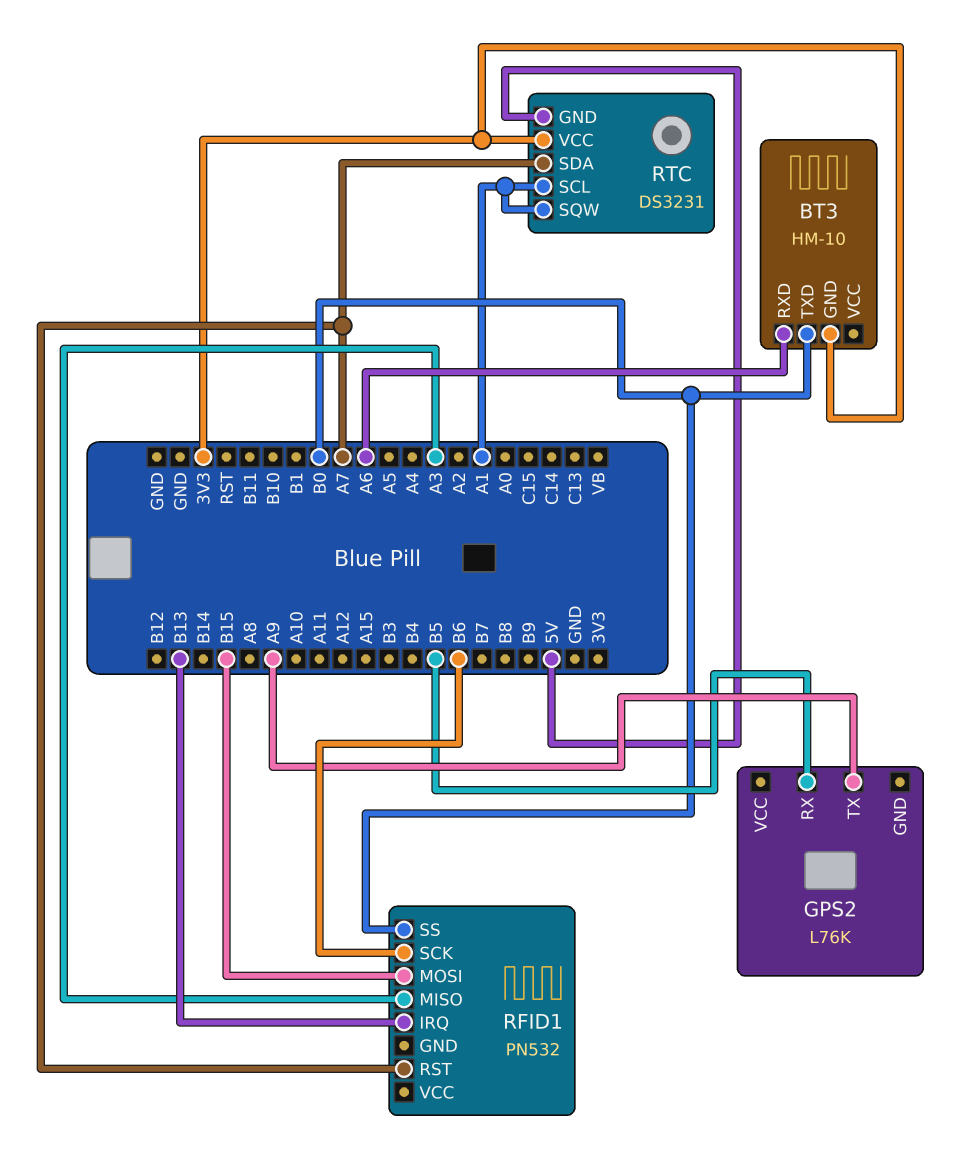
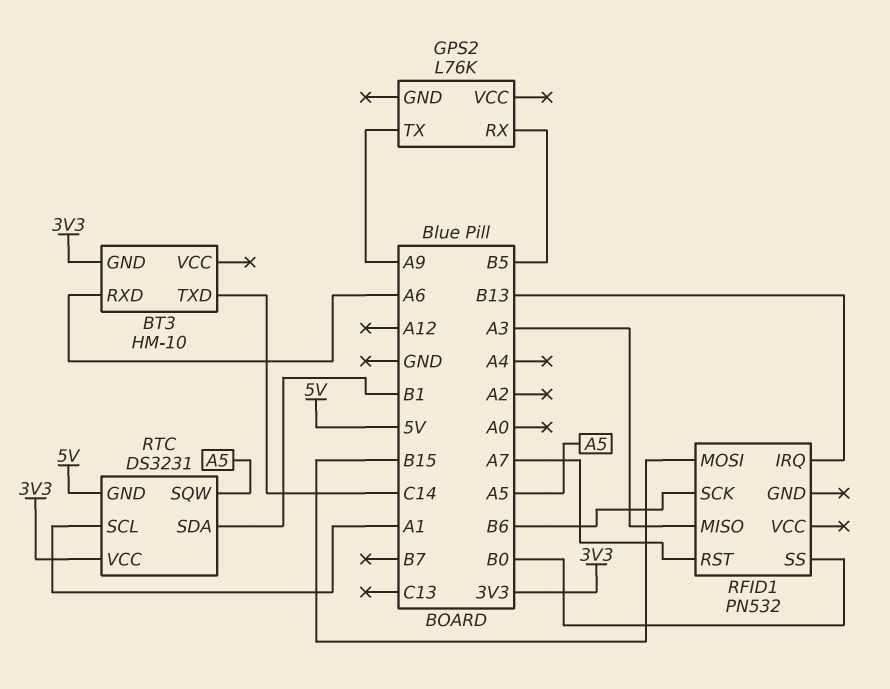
BT3 pin TXD: B0 -> C14
RTC pin SDA: A7 -> B1
RTC pin SQW: A1 -> A5

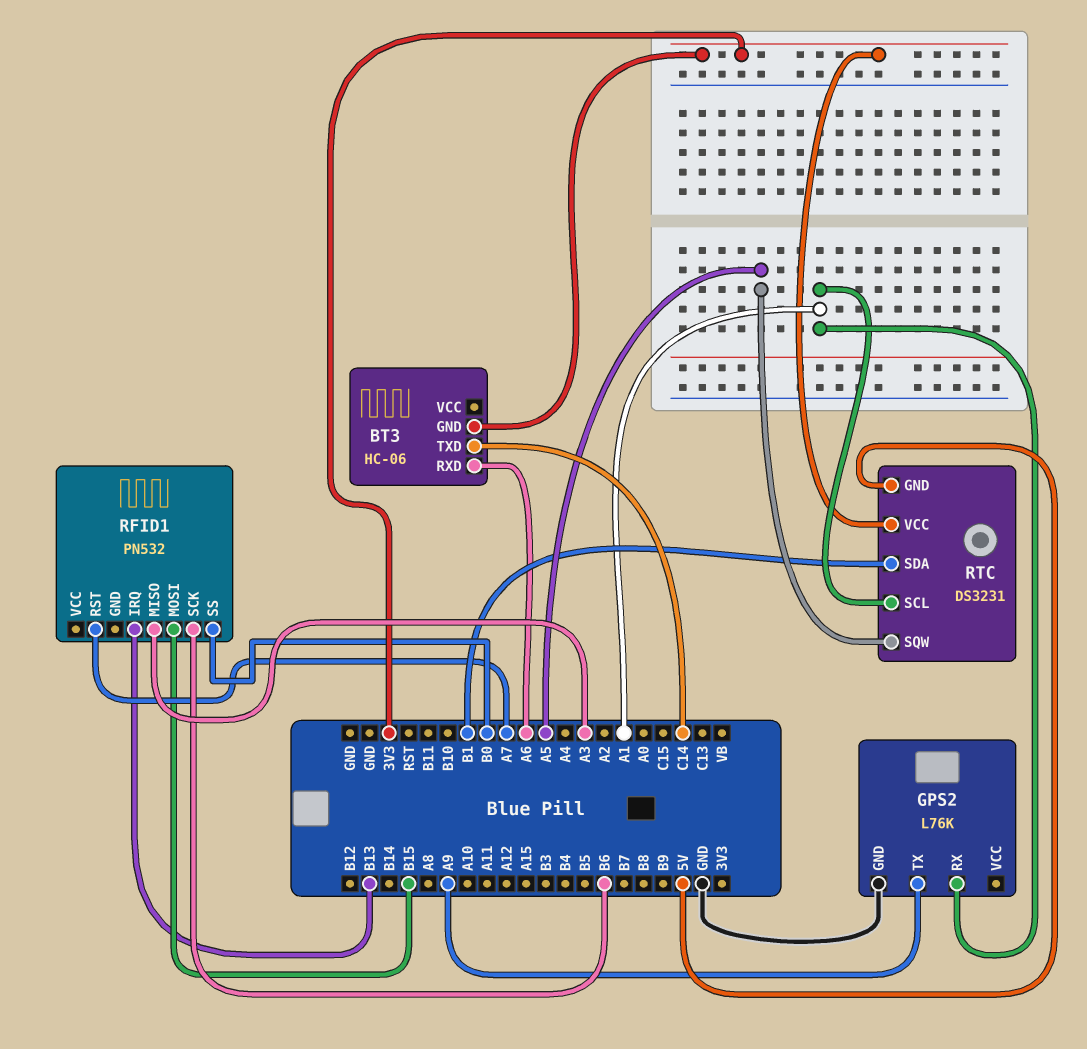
BT3: HM-10 -> HC-06
GPS2 pin GND: none -> GND
GPS2 pin RX: B5 -> A1

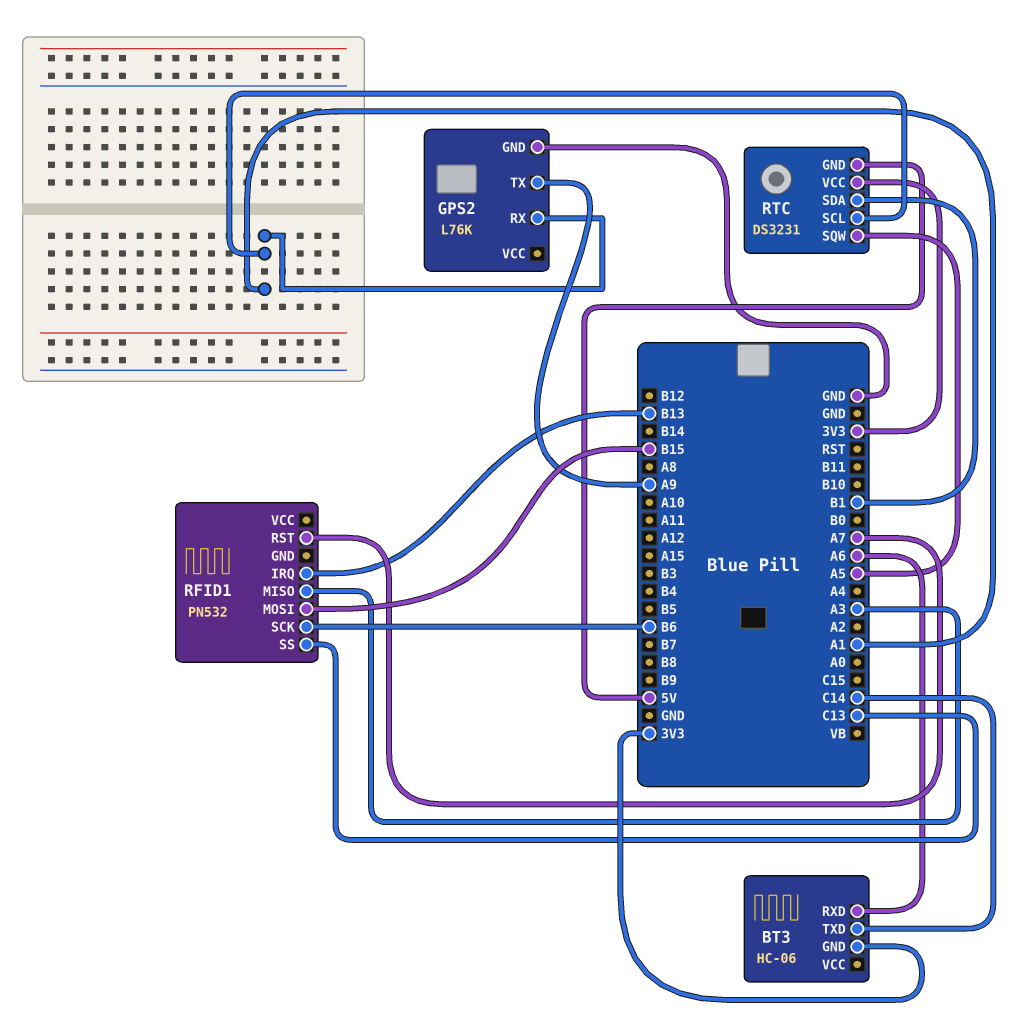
RFID1 pin SS: B0 -> C13

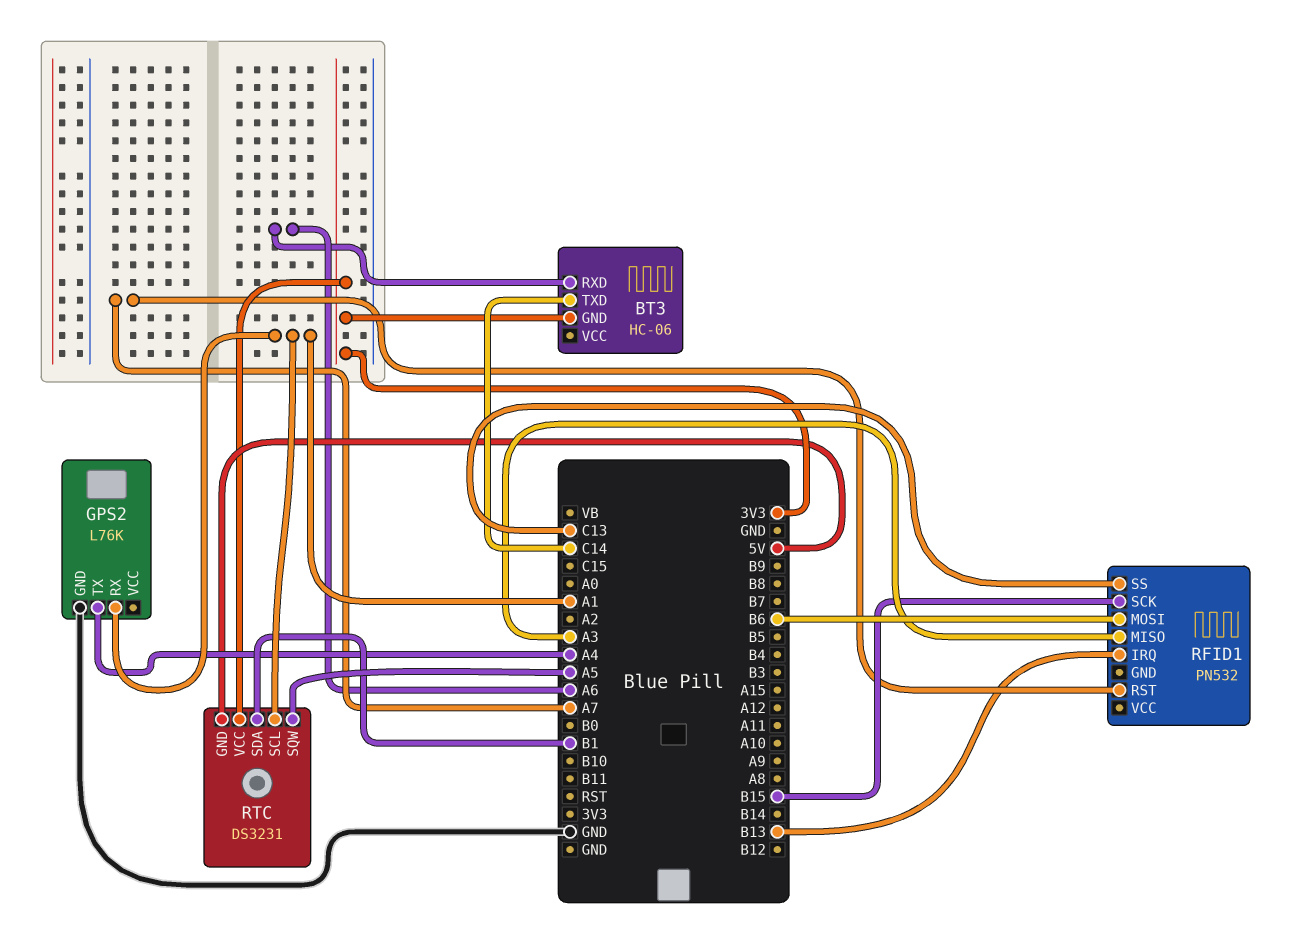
GPS2 pin TX: A9 -> A4
RFID1 pin MOSI: B15 -> B6
RFID1 pin SCK: B6 -> B15

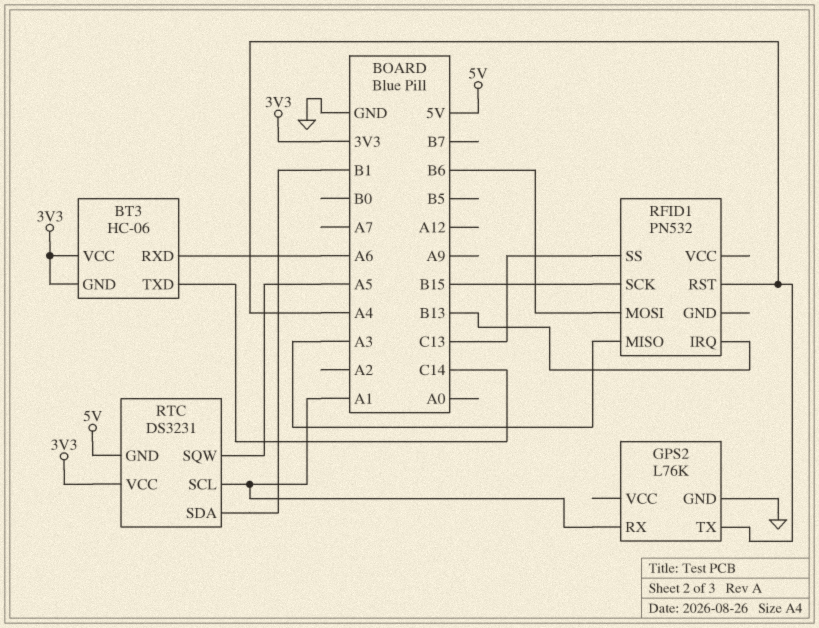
BT3 pin VCC: none -> 3V3
RFID1 pin RST: A7 -> A4

